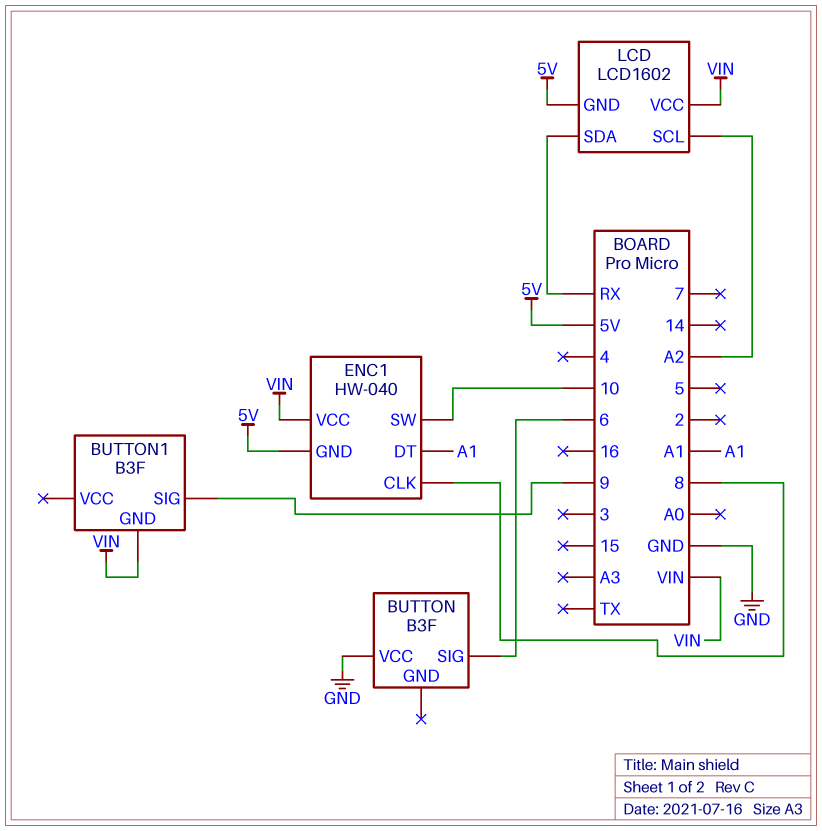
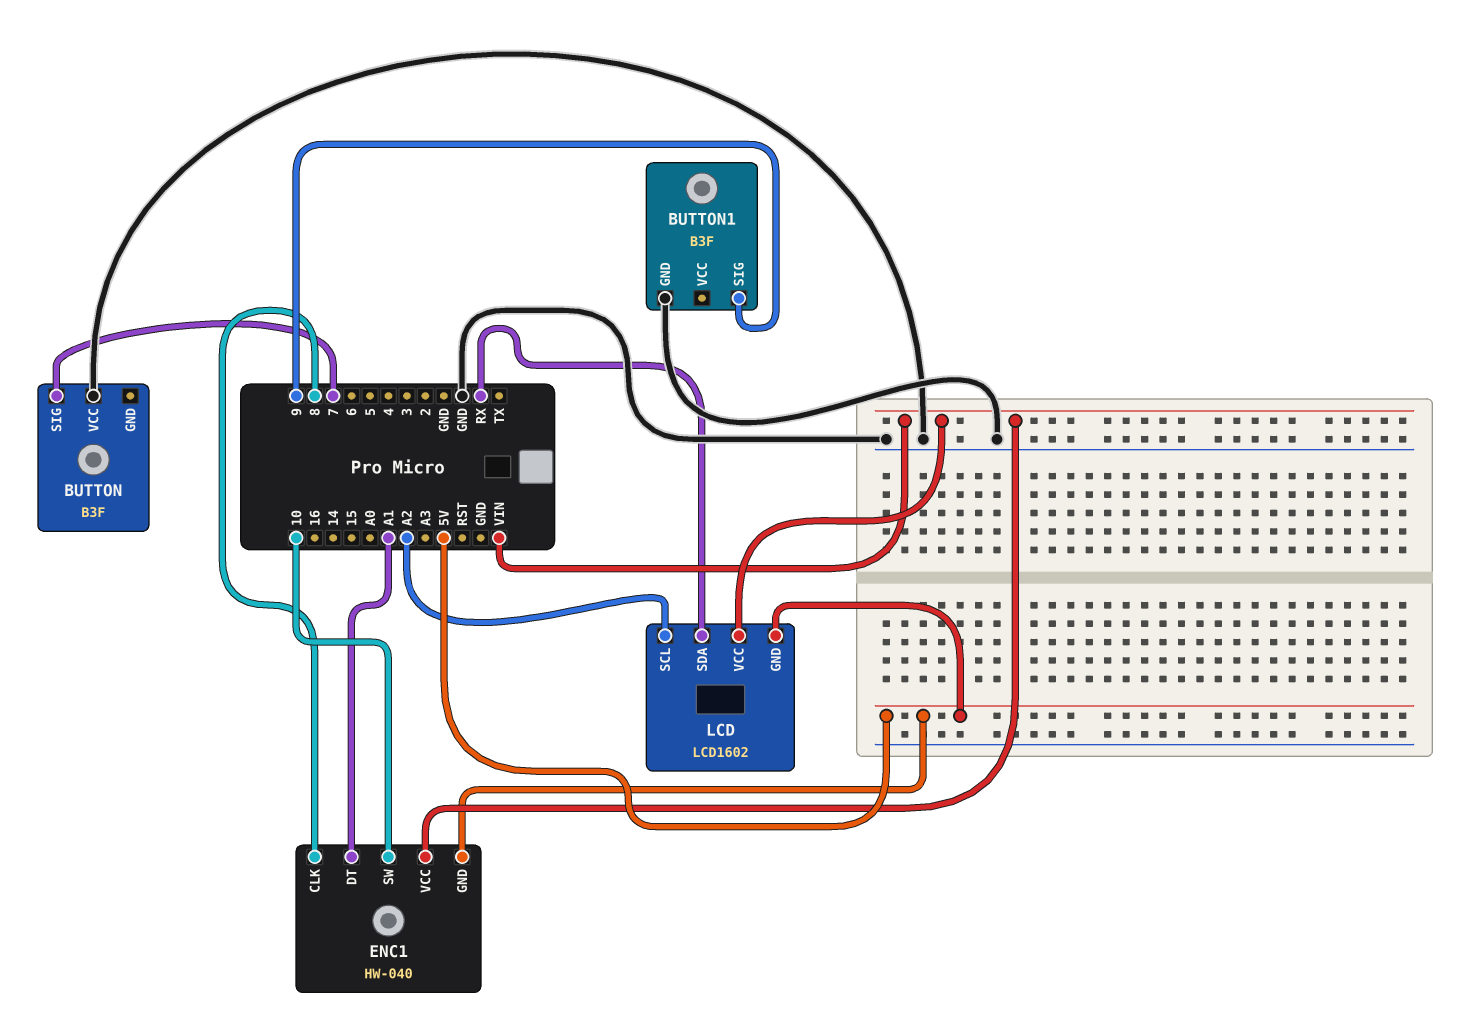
BUTTON pin SIG: 6 -> 7
BUTTON1 pin GND: VIN -> GND

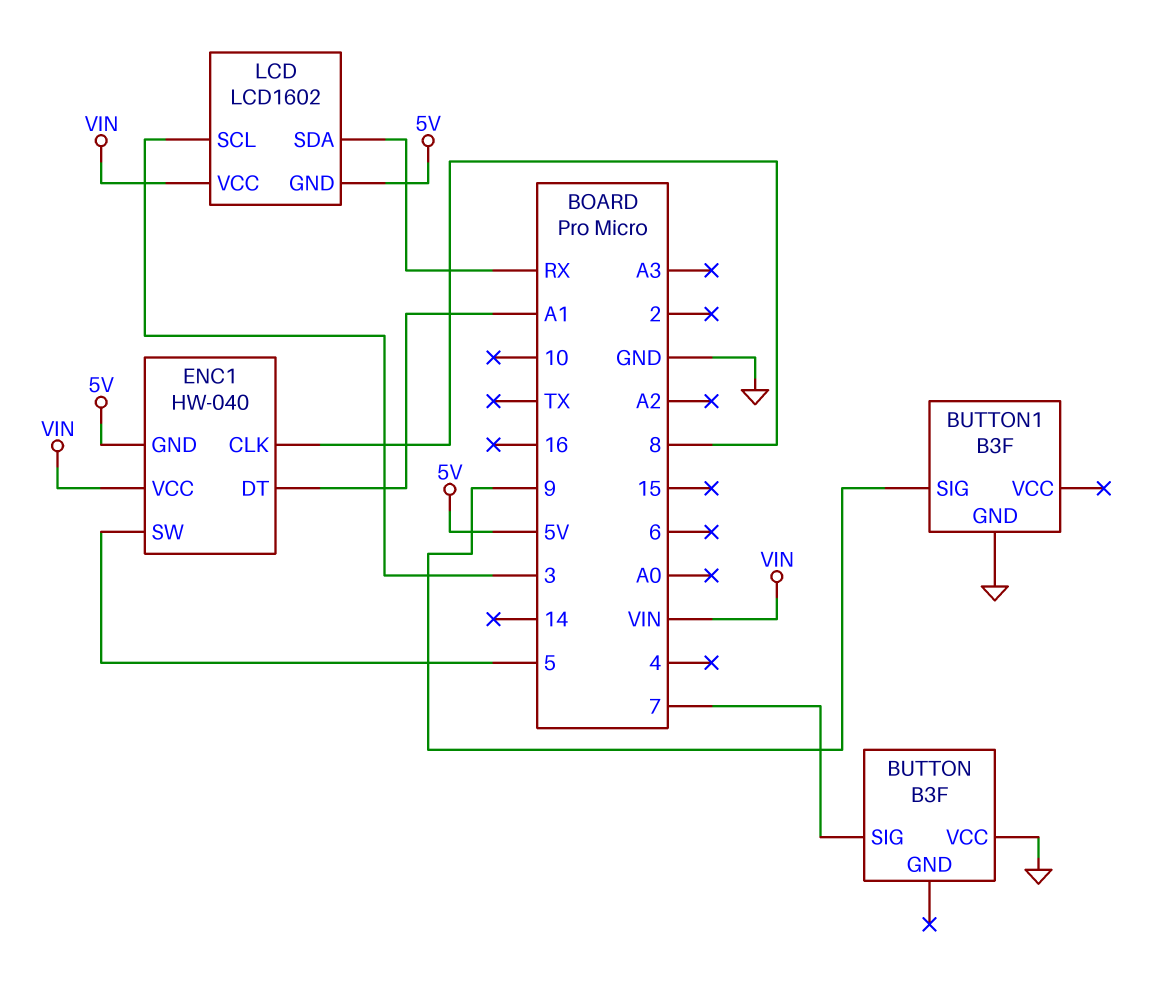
ENC1 pin SW: 10 -> 5
LCD pin SCL: A2 -> 3

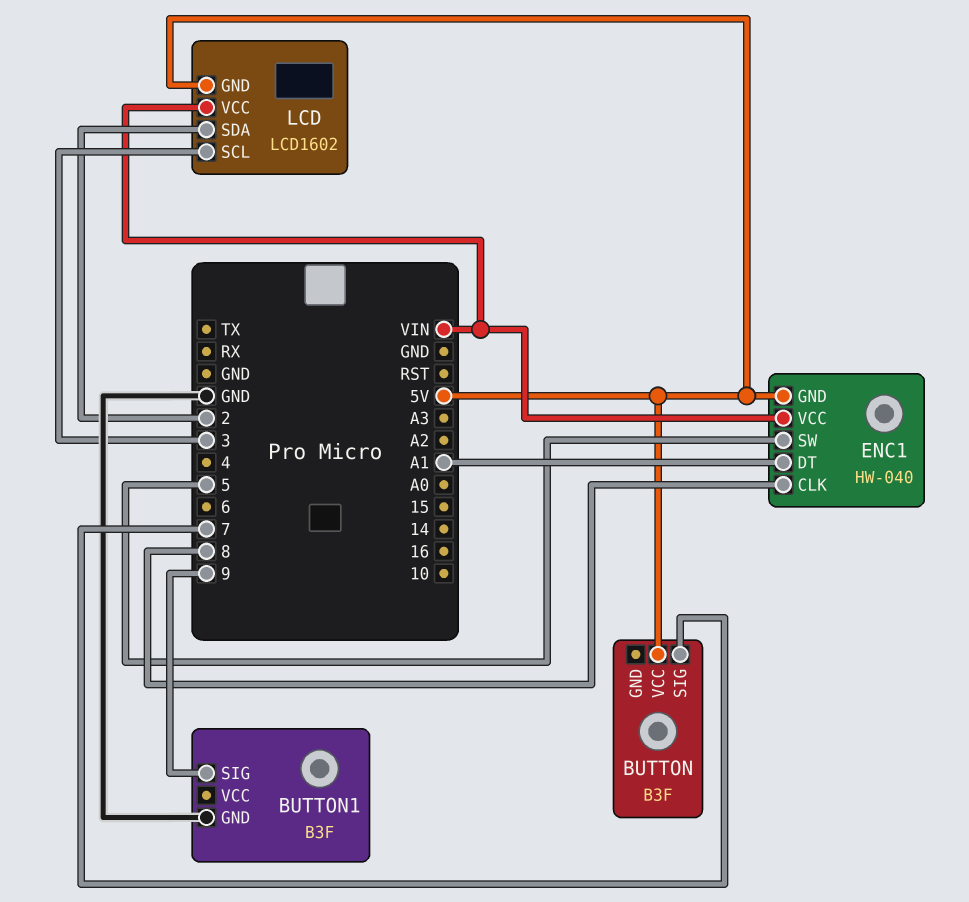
BUTTON pin VCC: GND -> 5V
LCD pin SDA: RX -> 2

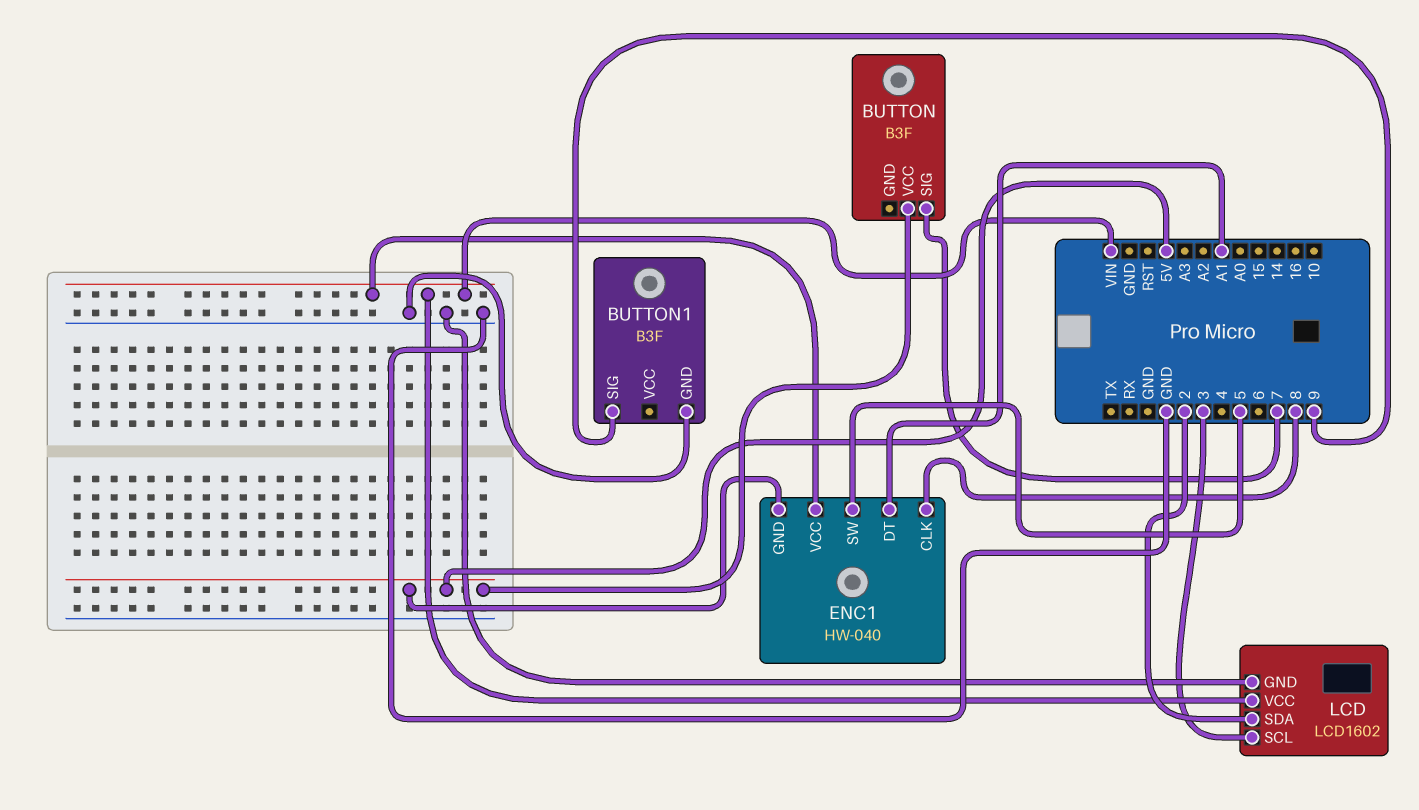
LCD pin GND: 5V -> GND

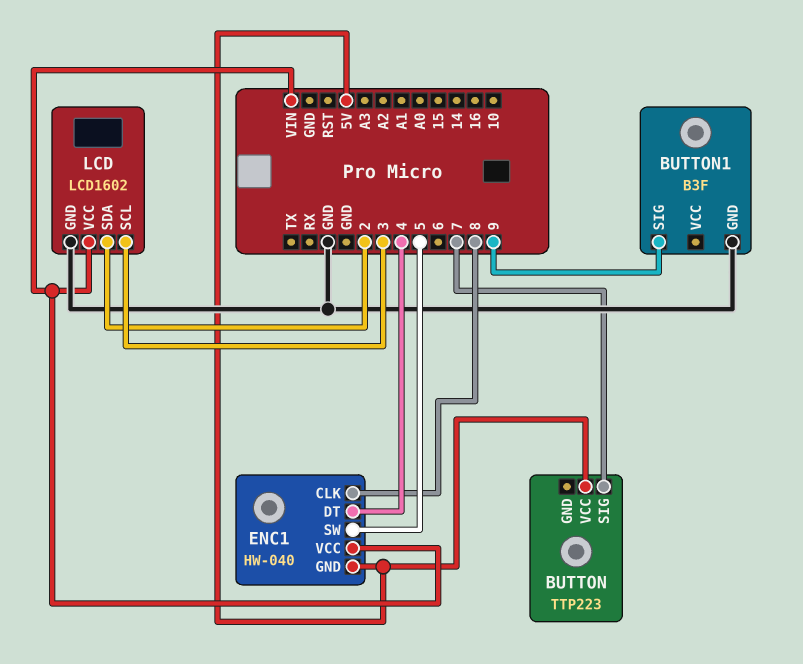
BUTTON: B3F -> TTP223
ENC1 pin DT: A1 -> 4

